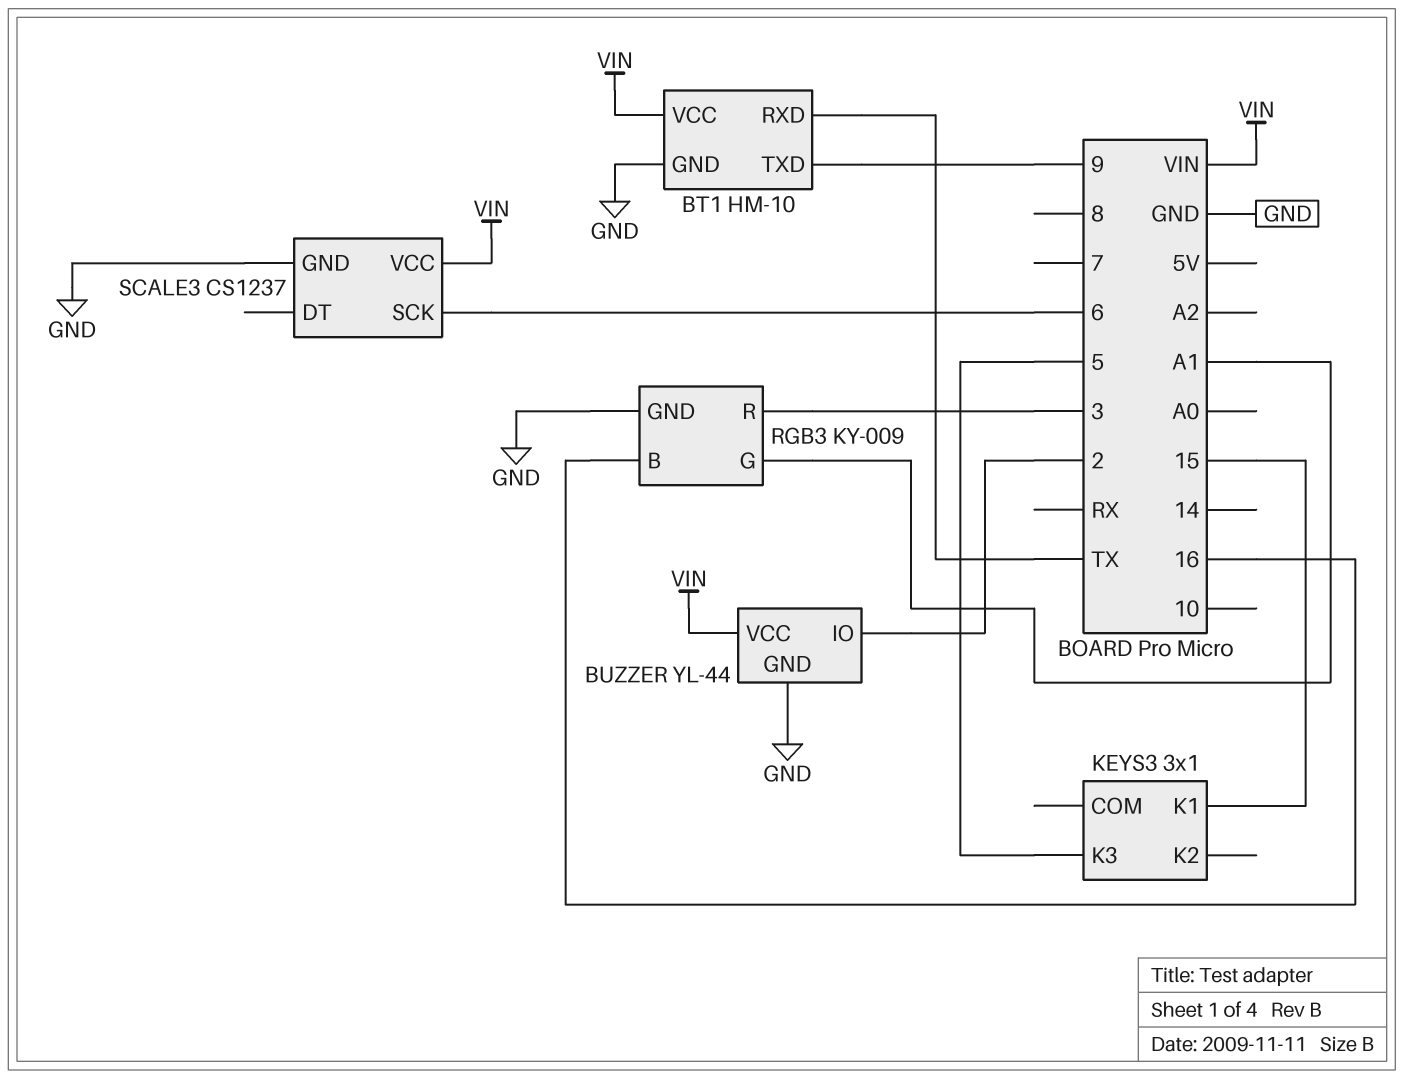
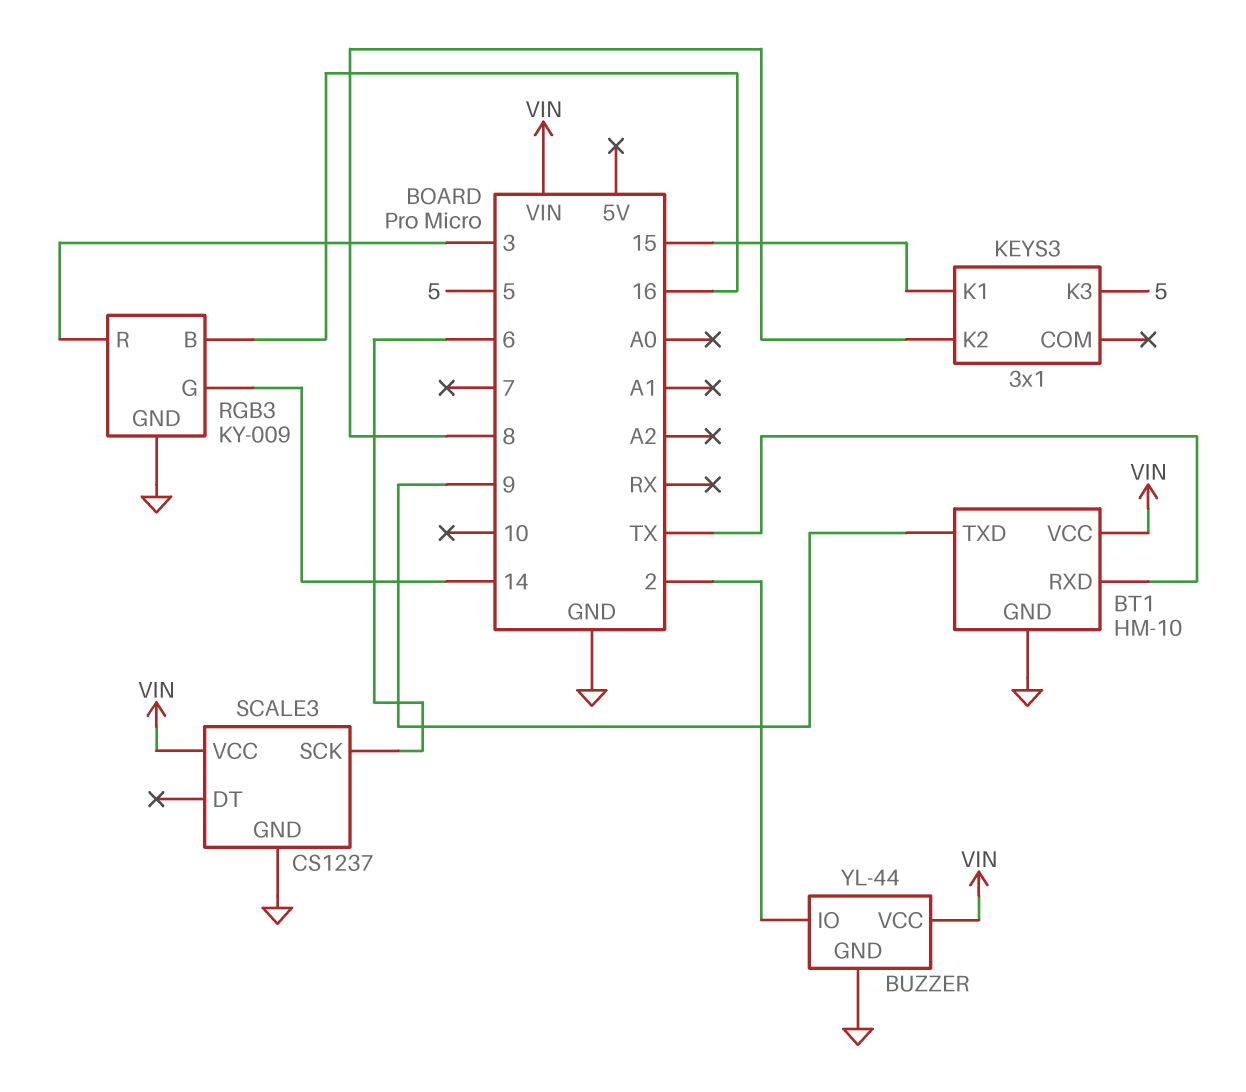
KEYS3 pin K2: none -> 8
RGB3 pin G: A1 -> 14

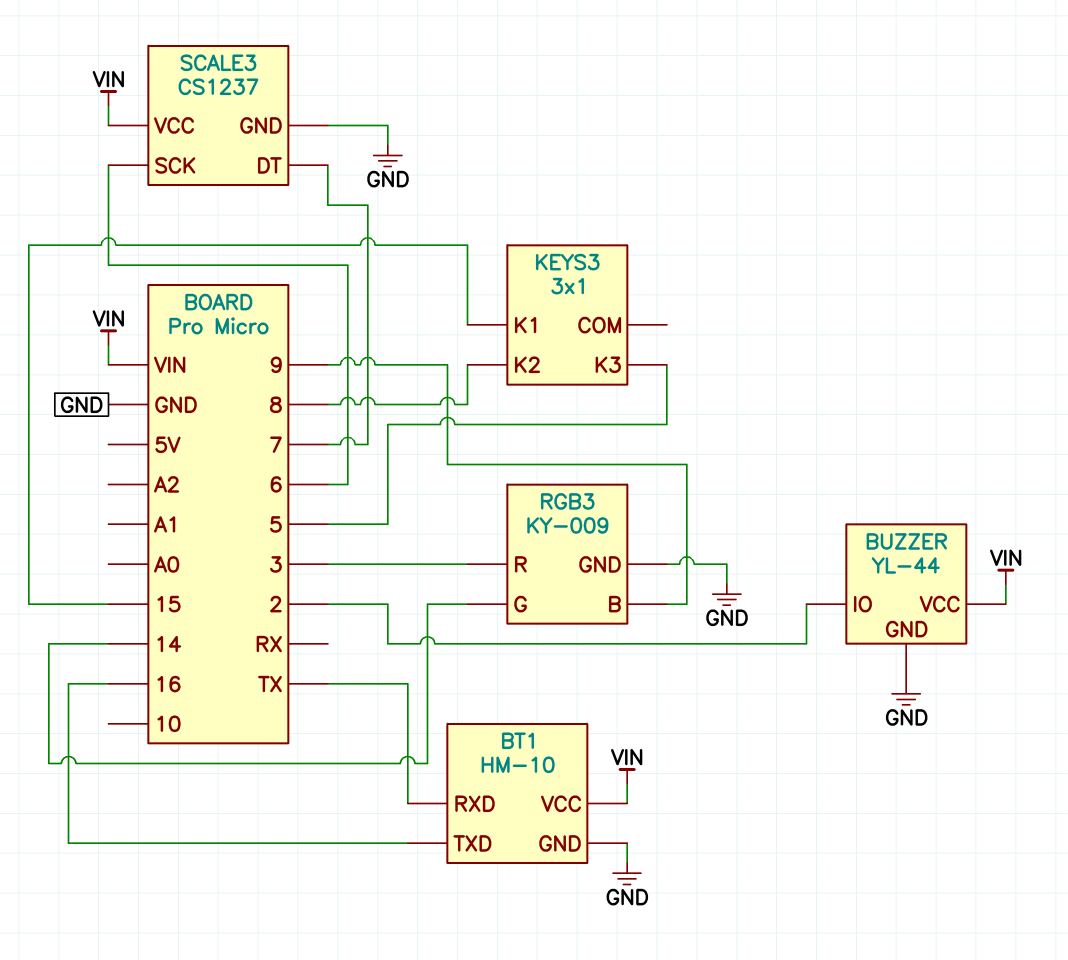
BT1 pin TXD: 9 -> 16
RGB3 pin B: 16 -> 9
SCALE3 pin DT: none -> 7

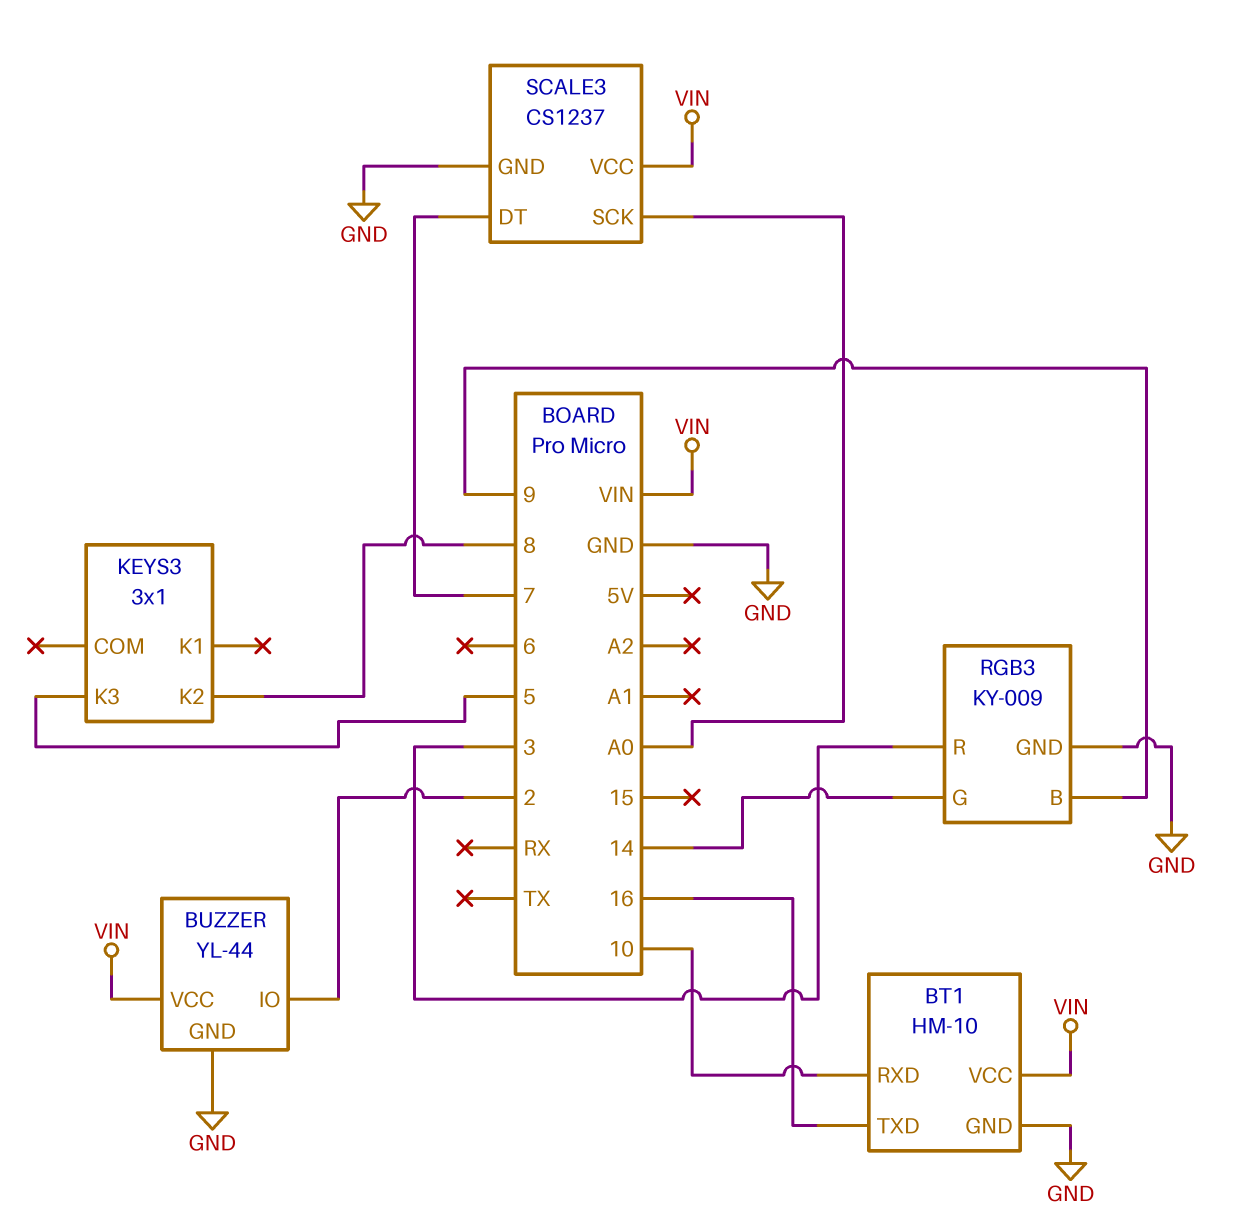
BT1 pin RXD: TX -> 10
KEYS3 pin K1: 15 -> none
SCALE3 pin SCK: 6 -> A0

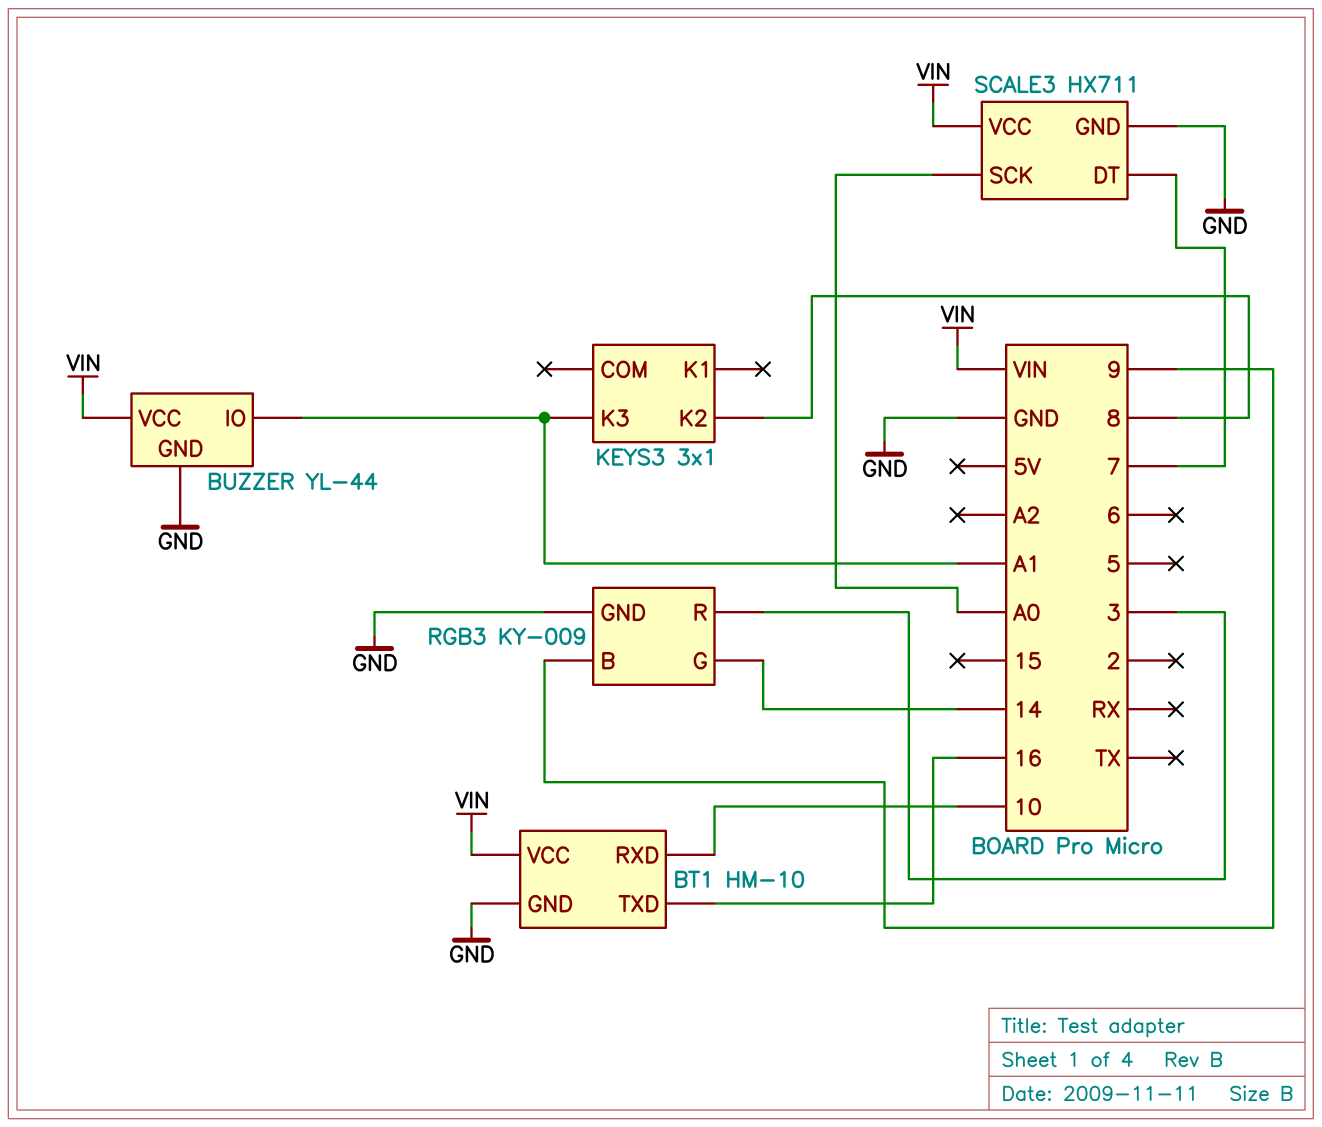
BUZZER pin IO: 2 -> A1
KEYS3 pin K3: 5 -> A1
SCALE3: CS1237 -> HX711

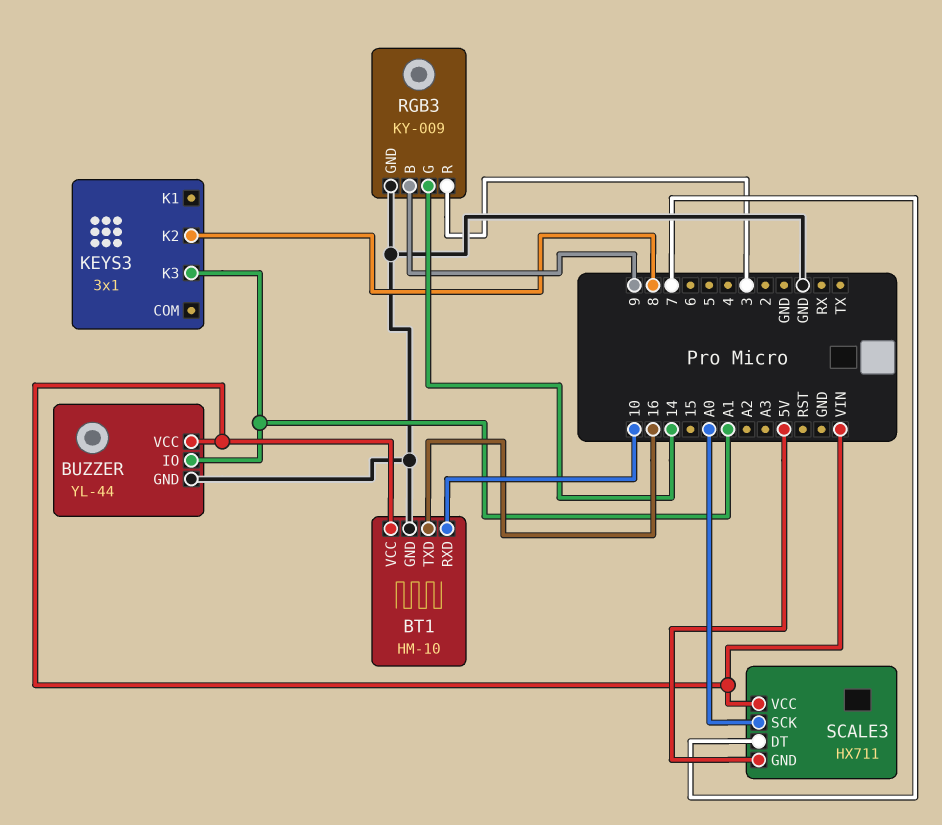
SCALE3 pin GND: GND -> 5V

